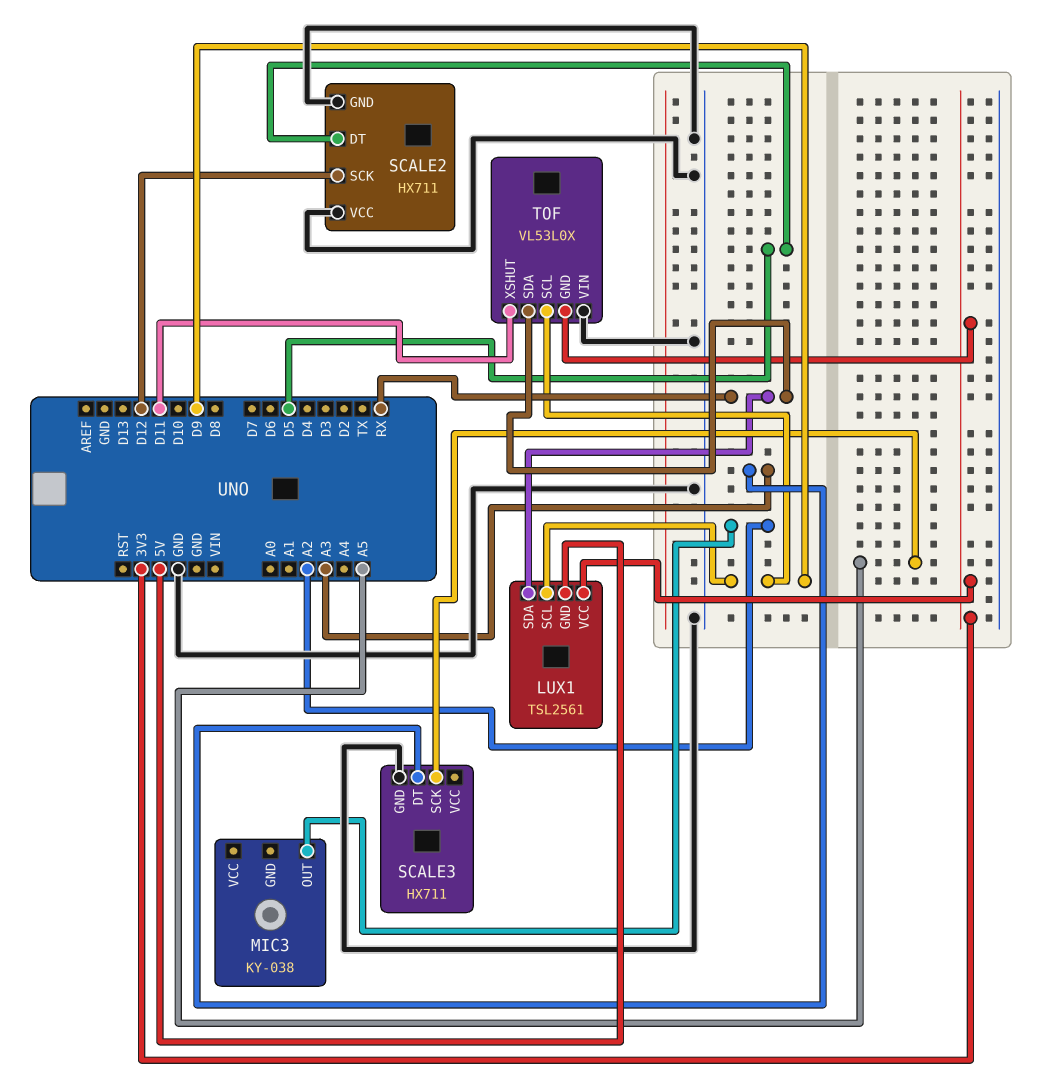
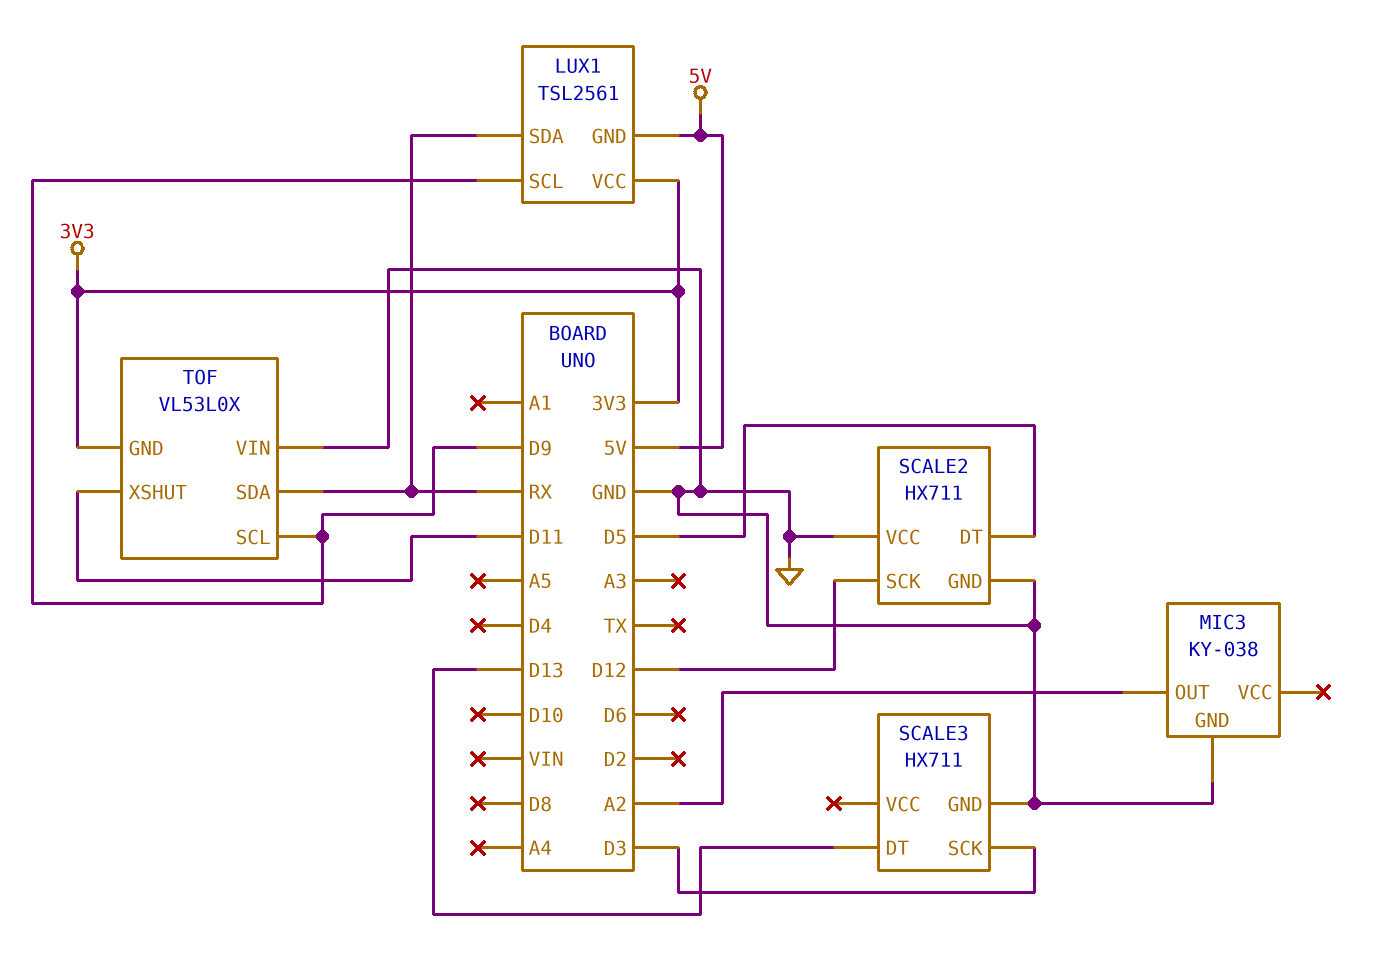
MIC3 pin GND: none -> GND
SCALE3 pin DT: A3 -> D13
SCALE3 pin SCK: A5 -> D3

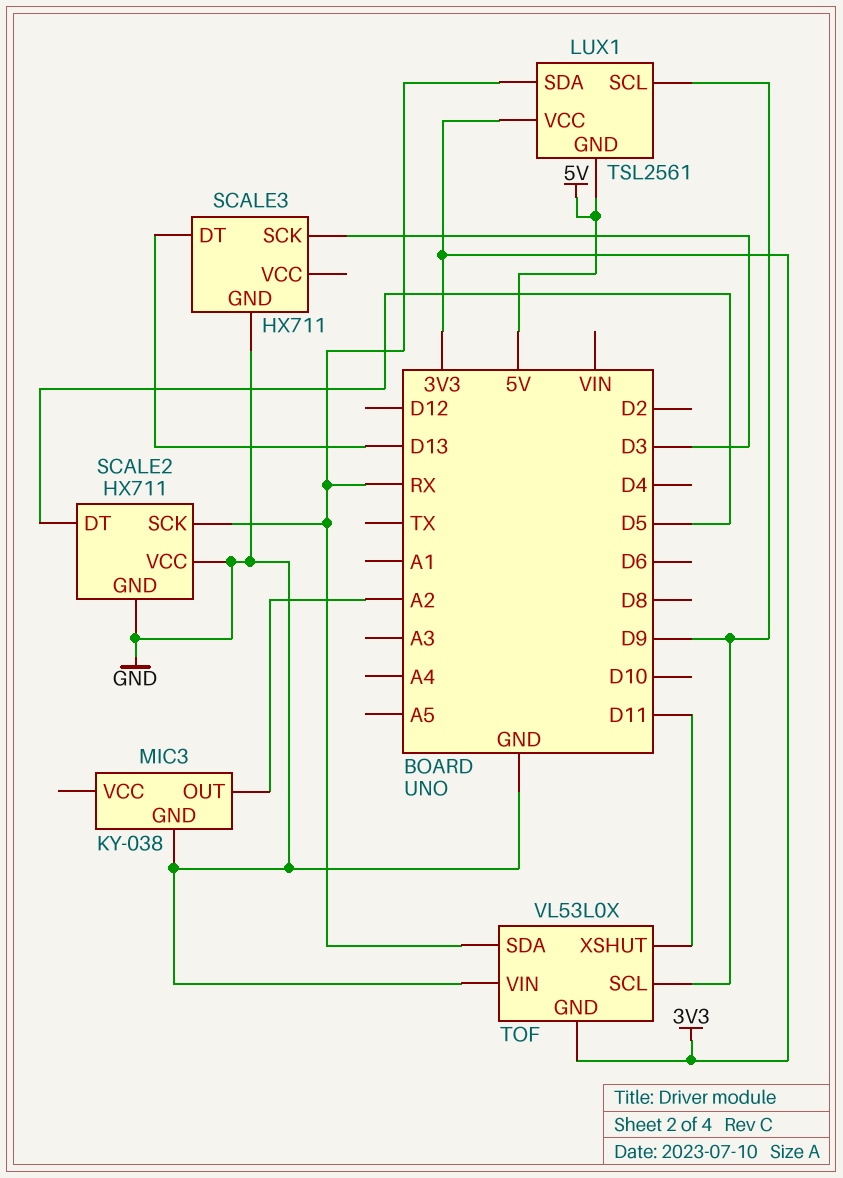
SCALE2 pin SCK: D12 -> RX

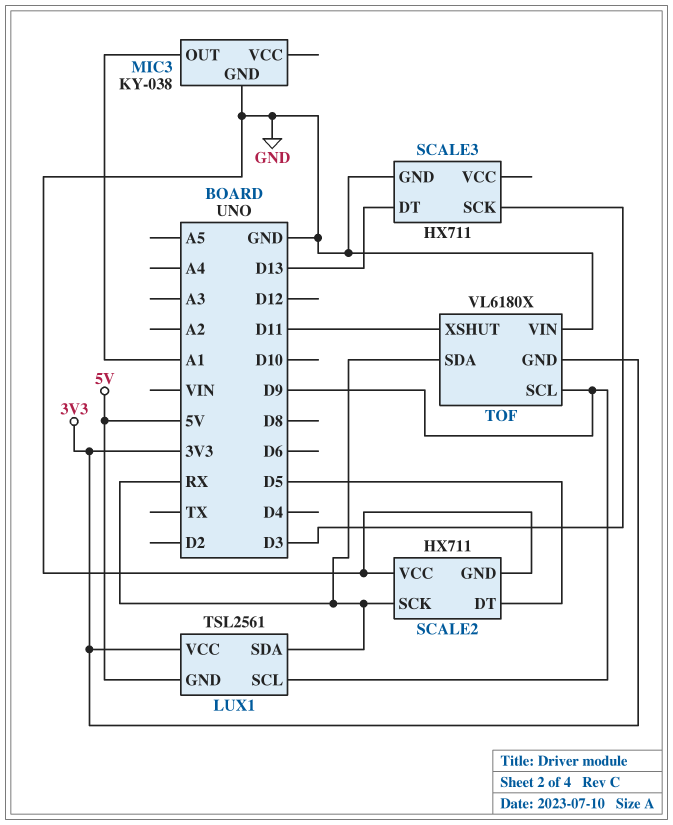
MIC3 pin OUT: A2 -> A1
TOF: VL53L0X -> VL6180X

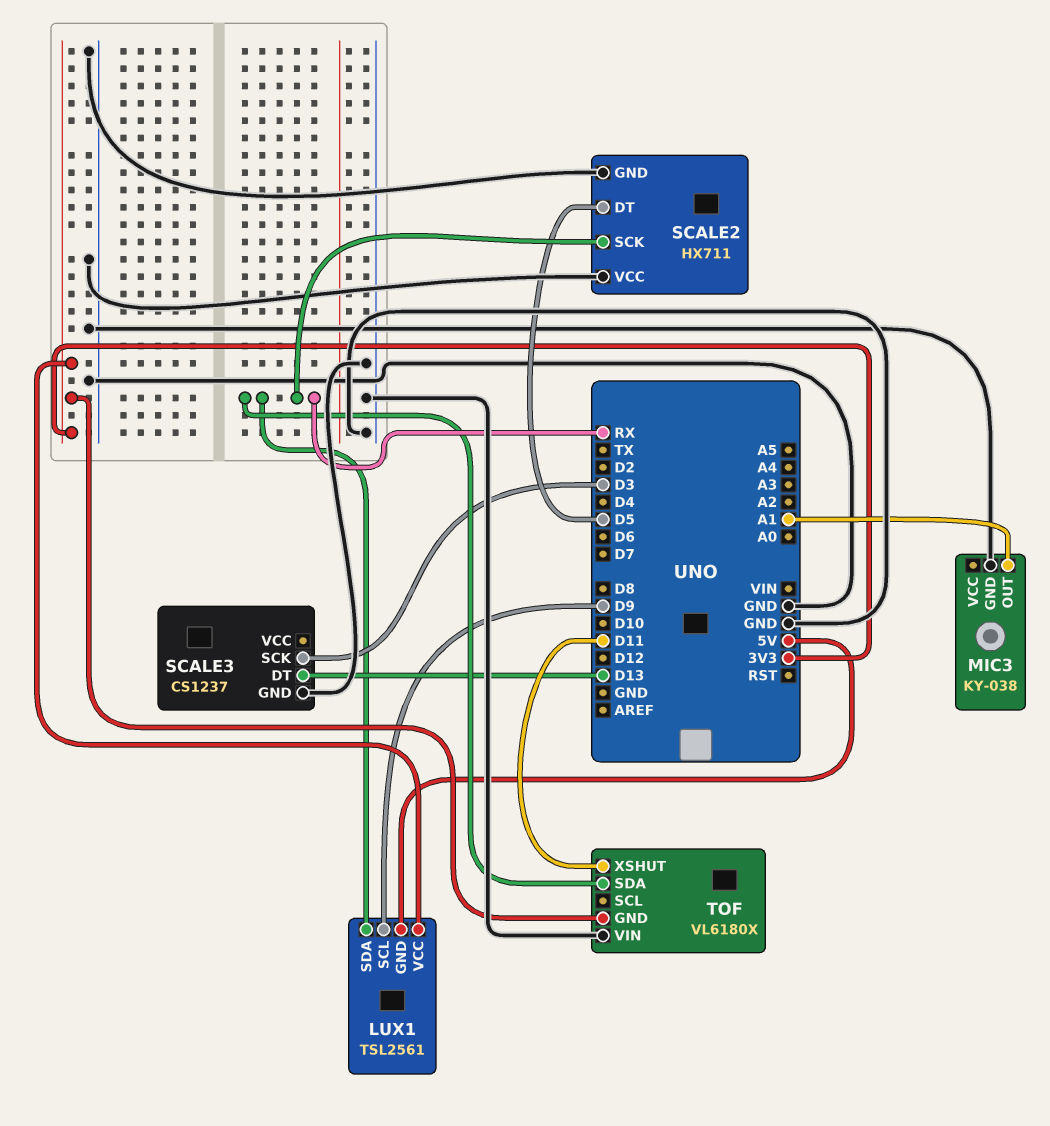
SCALE3: HX711 -> CS1237
TOF pin SCL: D9 -> none

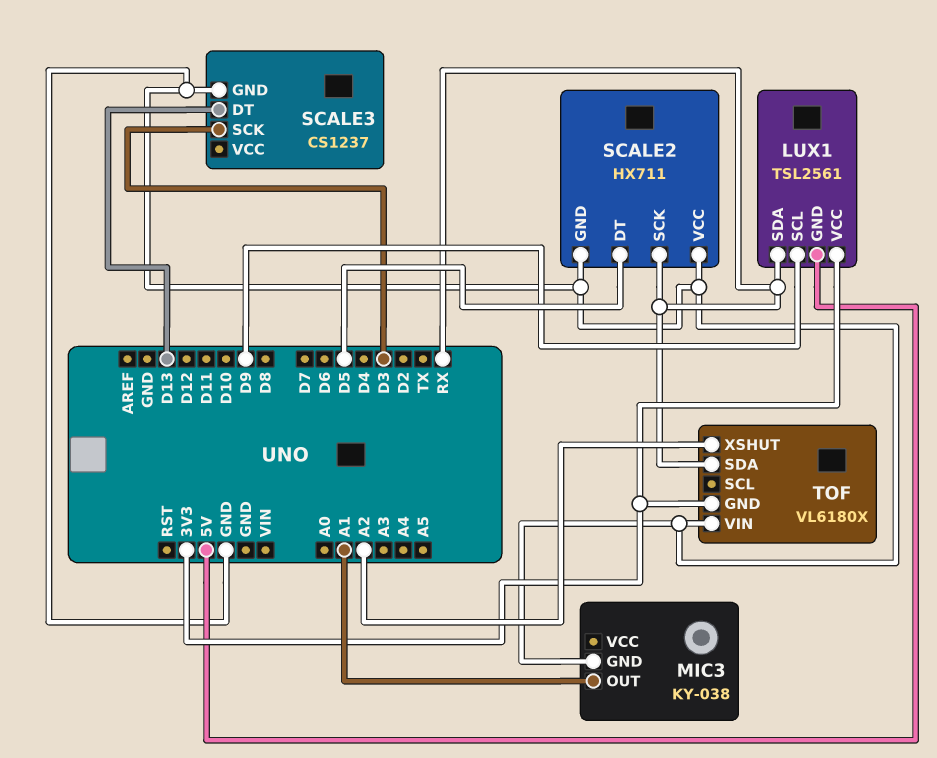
TOF pin XSHUT: D11 -> A2

